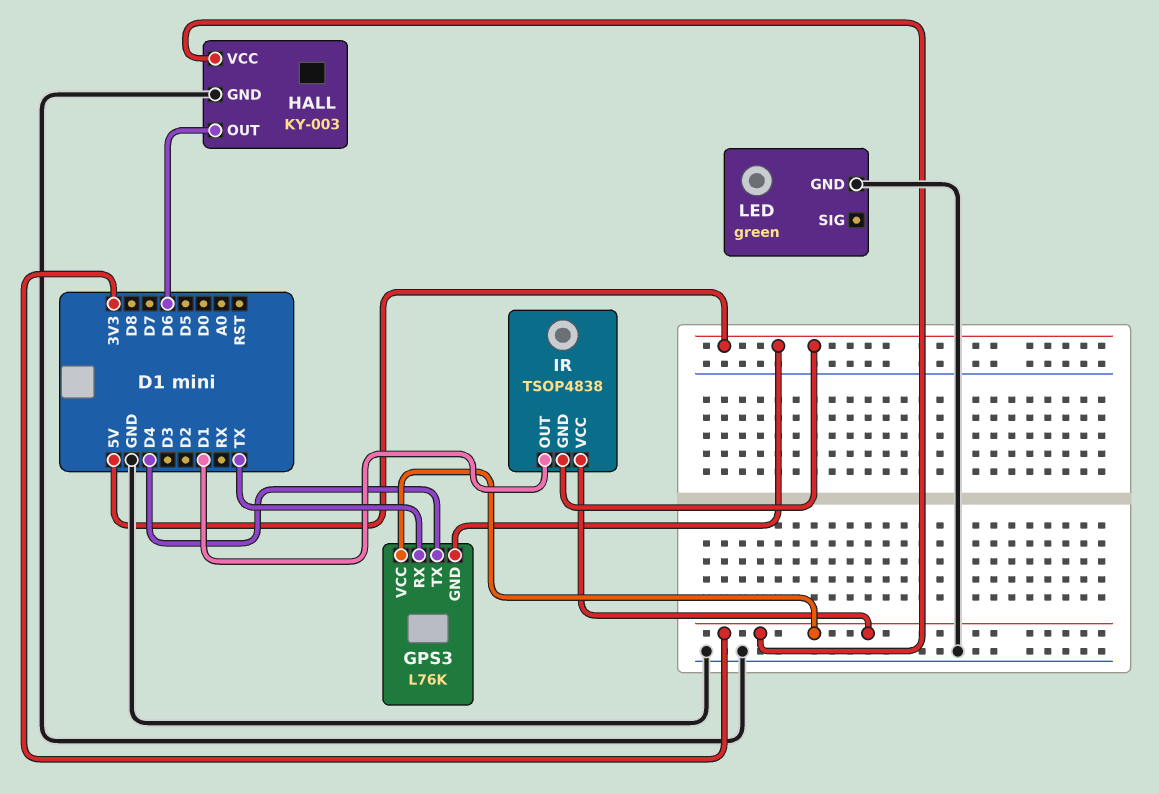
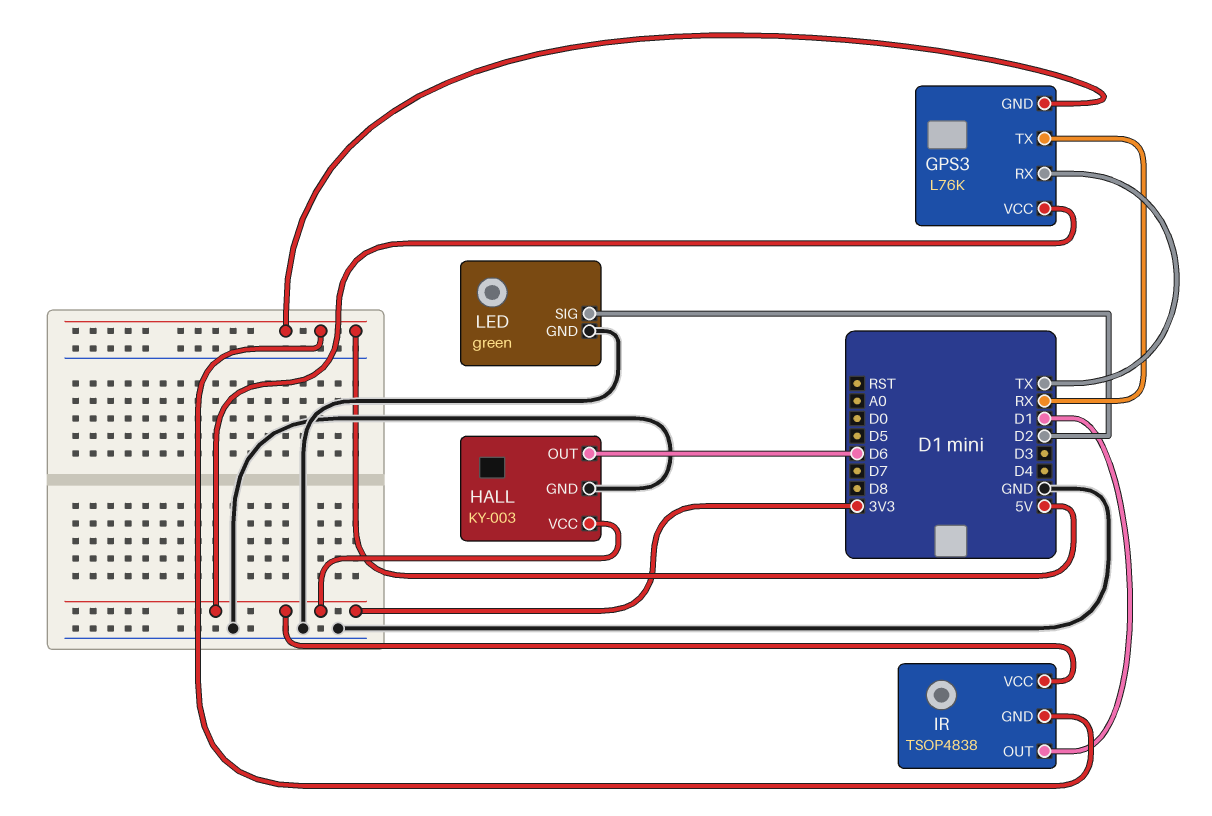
GPS3 pin TX: D4 -> RX
LED pin SIG: none -> D2

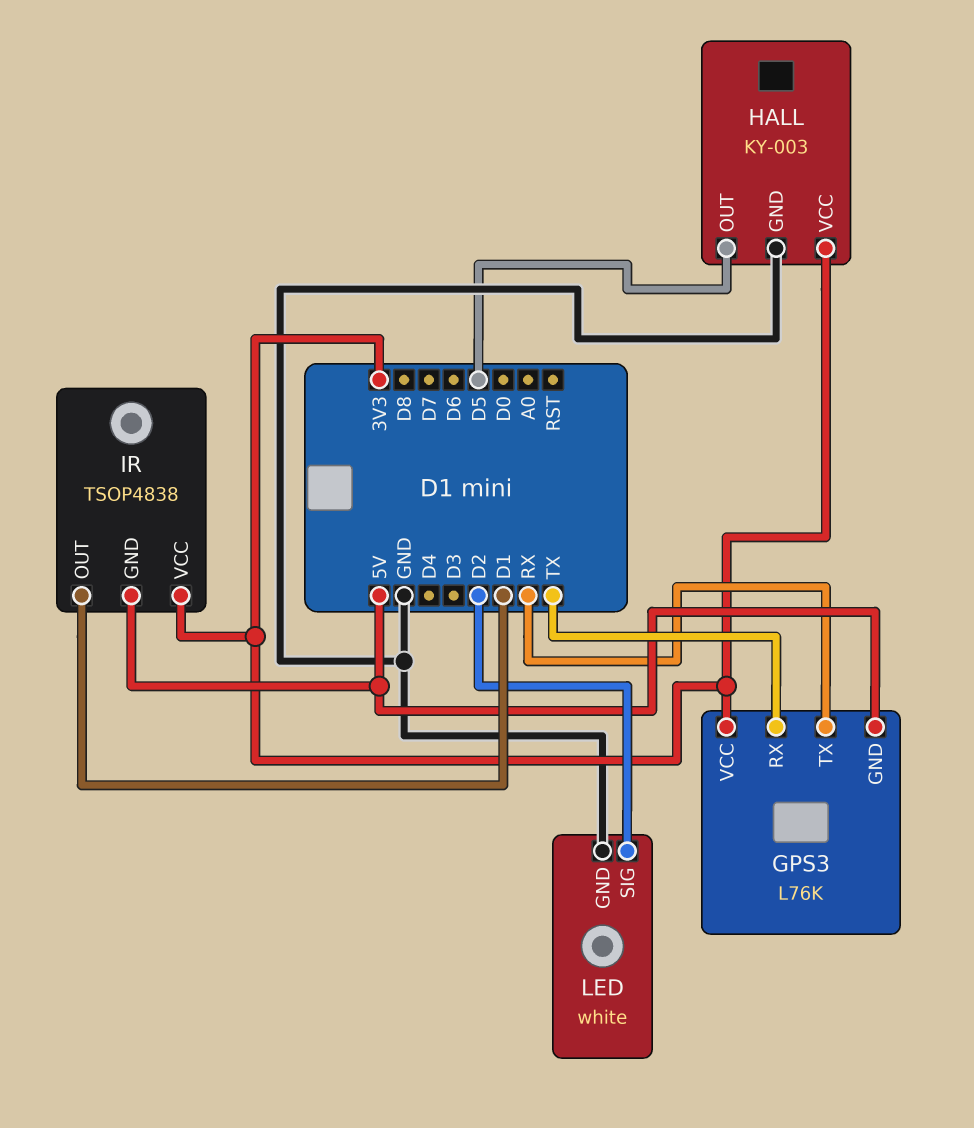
HALL pin OUT: D6 -> D5
LED: green -> white

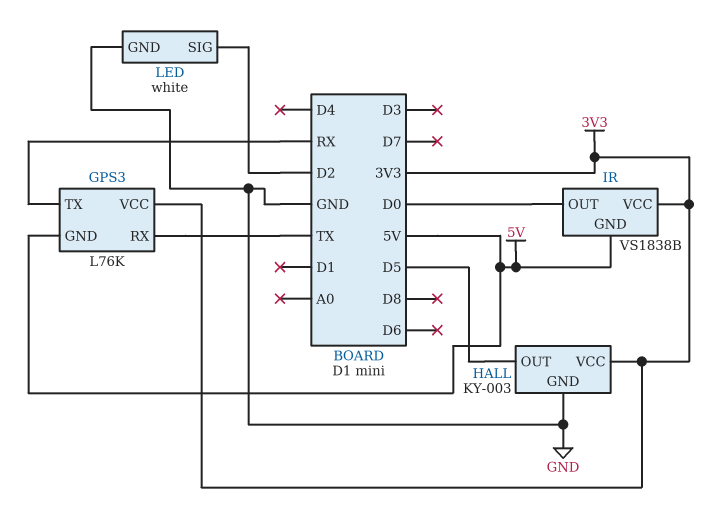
IR: TSOP4838 -> VS1838B
IR pin OUT: D1 -> D0

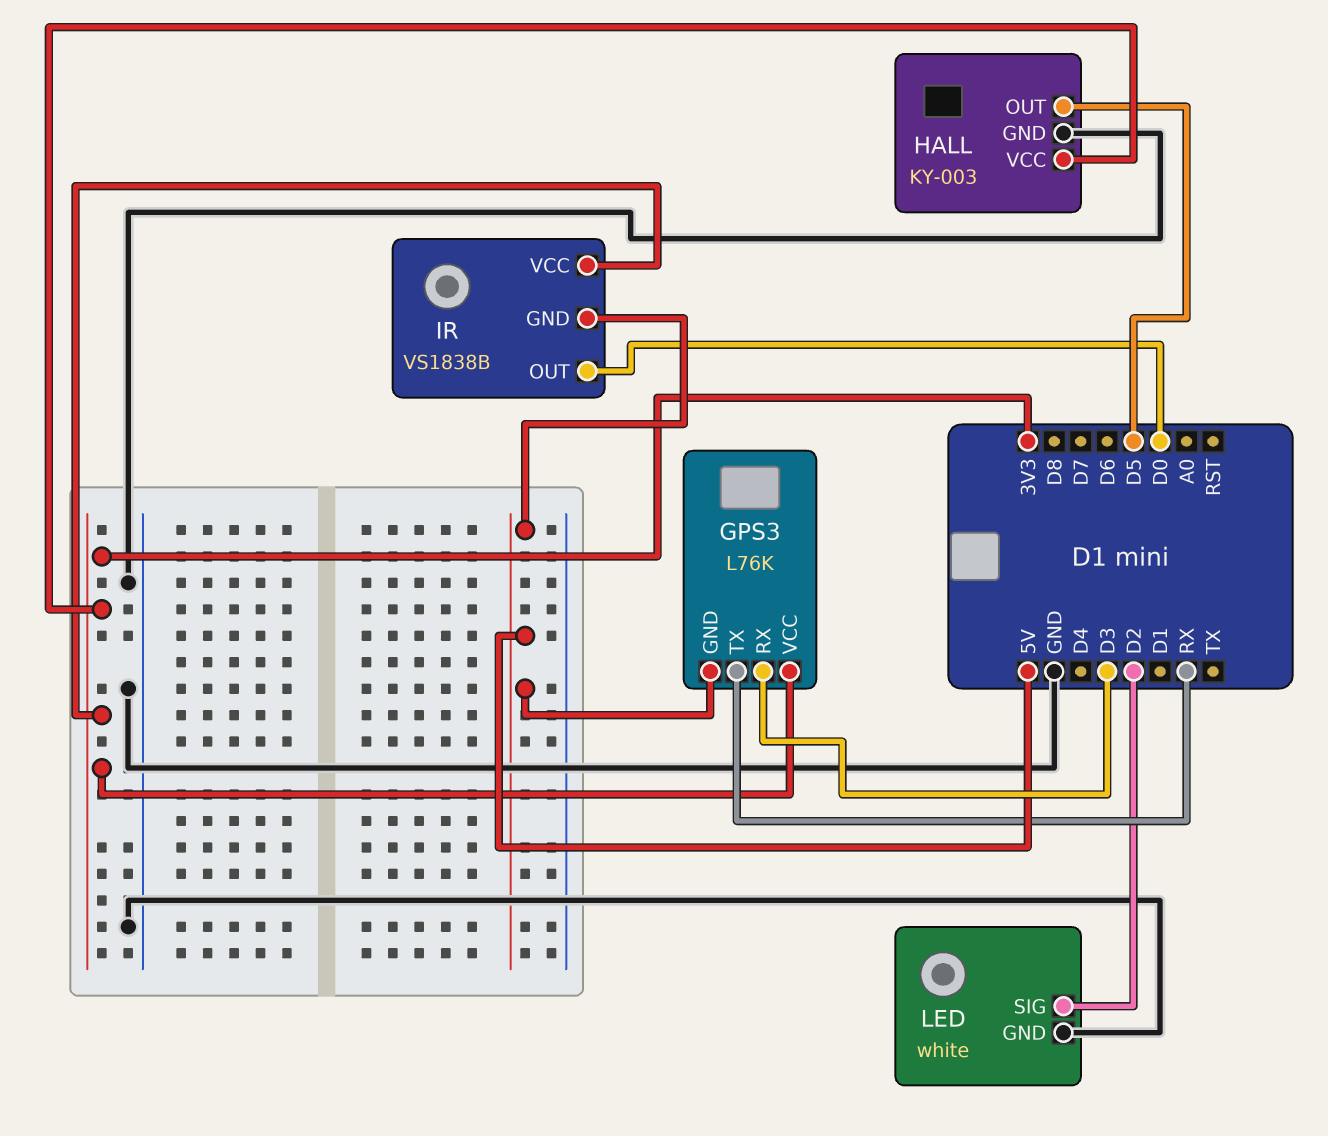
GPS3 pin RX: TX -> D3

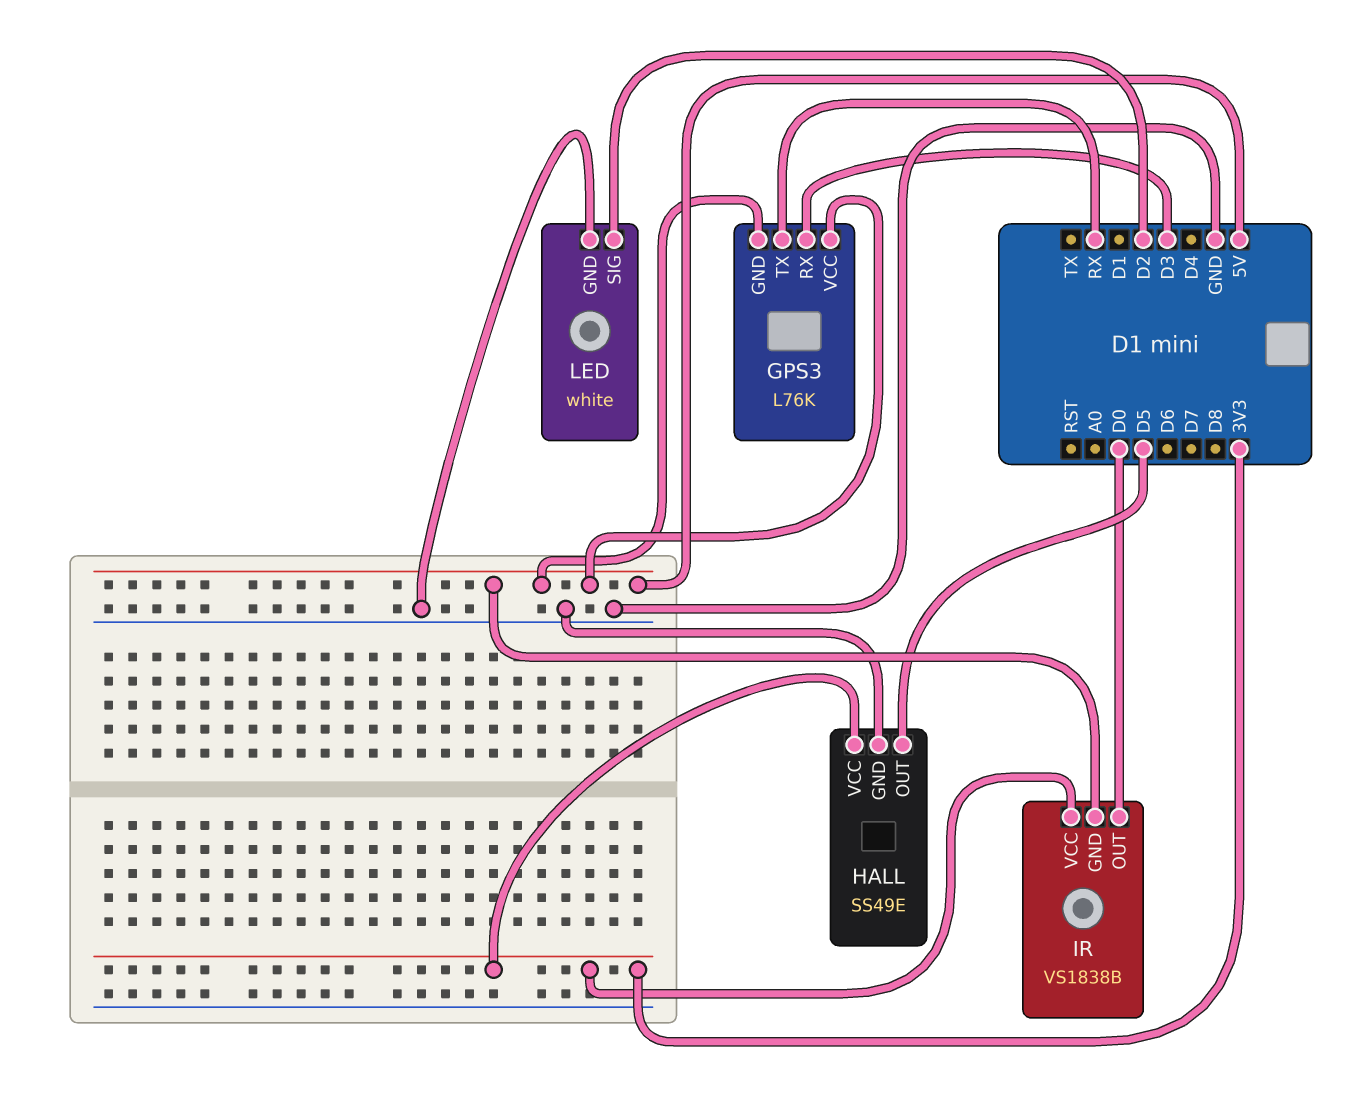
GPS3 pin VCC: 3V3 -> 5V
HALL: KY-003 -> SS49E

